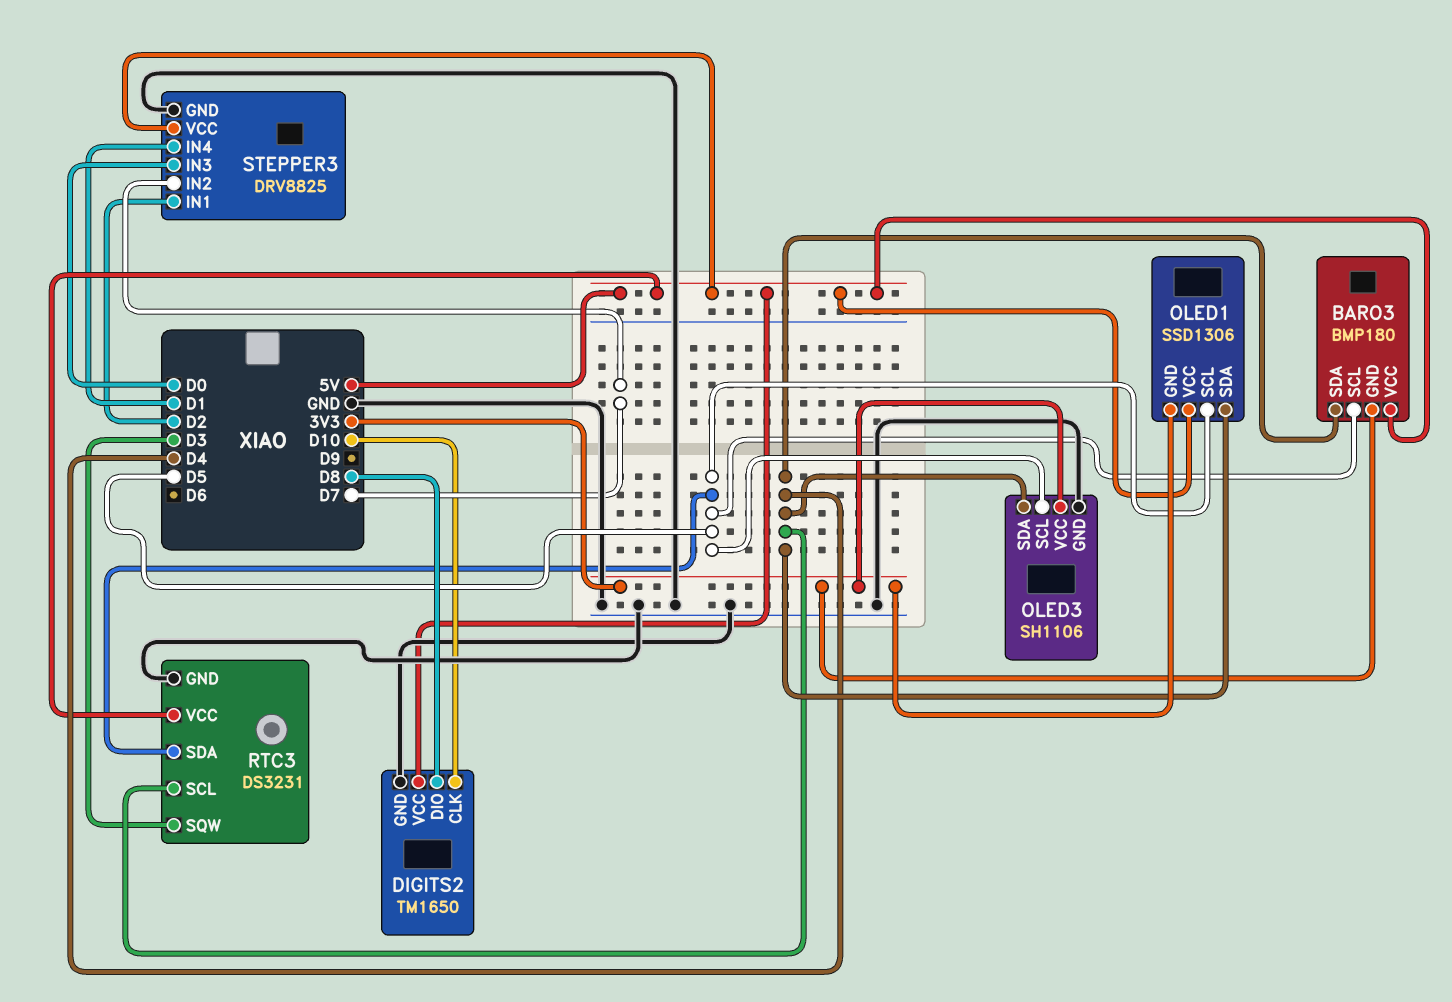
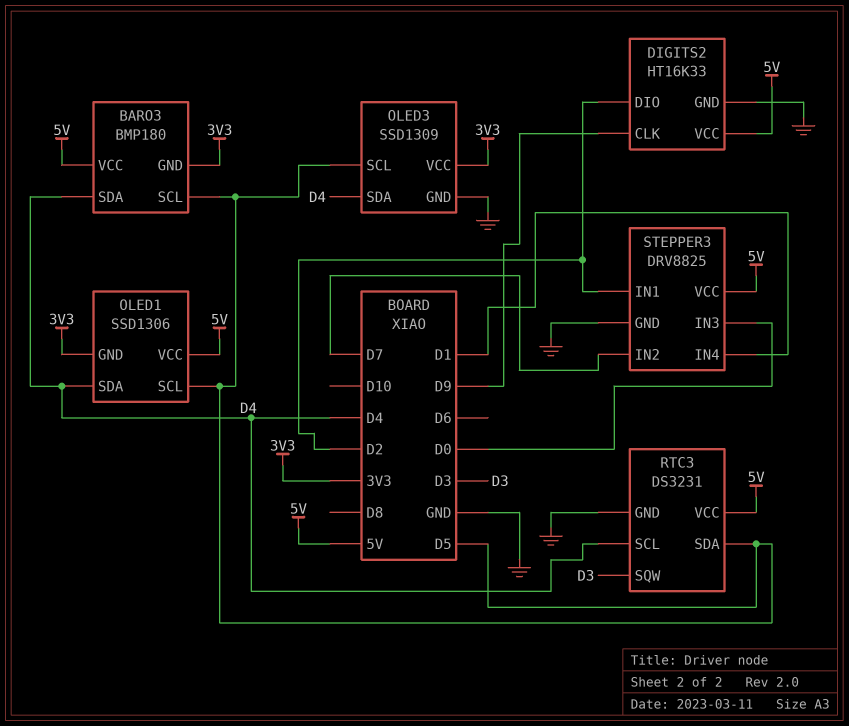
DIGITS2: TM1650 -> HT16K33
DIGITS2 pin CLK: D10 -> D9
DIGITS2 pin DIO: D8 -> D2
OLED3: SH1106 -> SSD1309

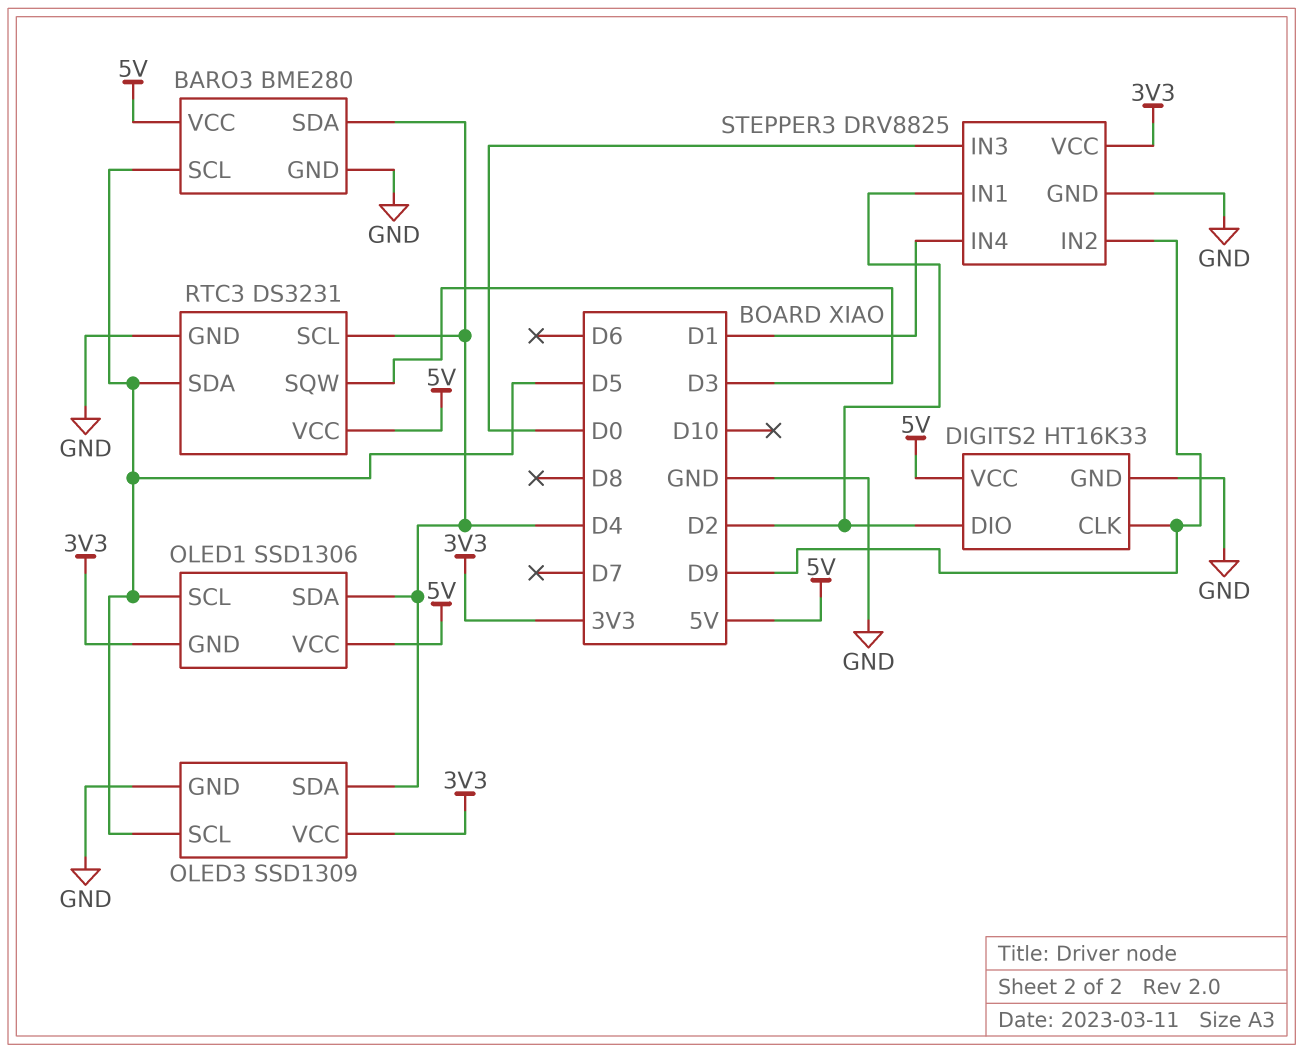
BARO3: BMP180 -> BME280
BARO3 pin GND: 3V3 -> GND
STEPPER3 pin IN2: D7 -> D9
STEPPER3 pin VCC: 5V -> 3V3

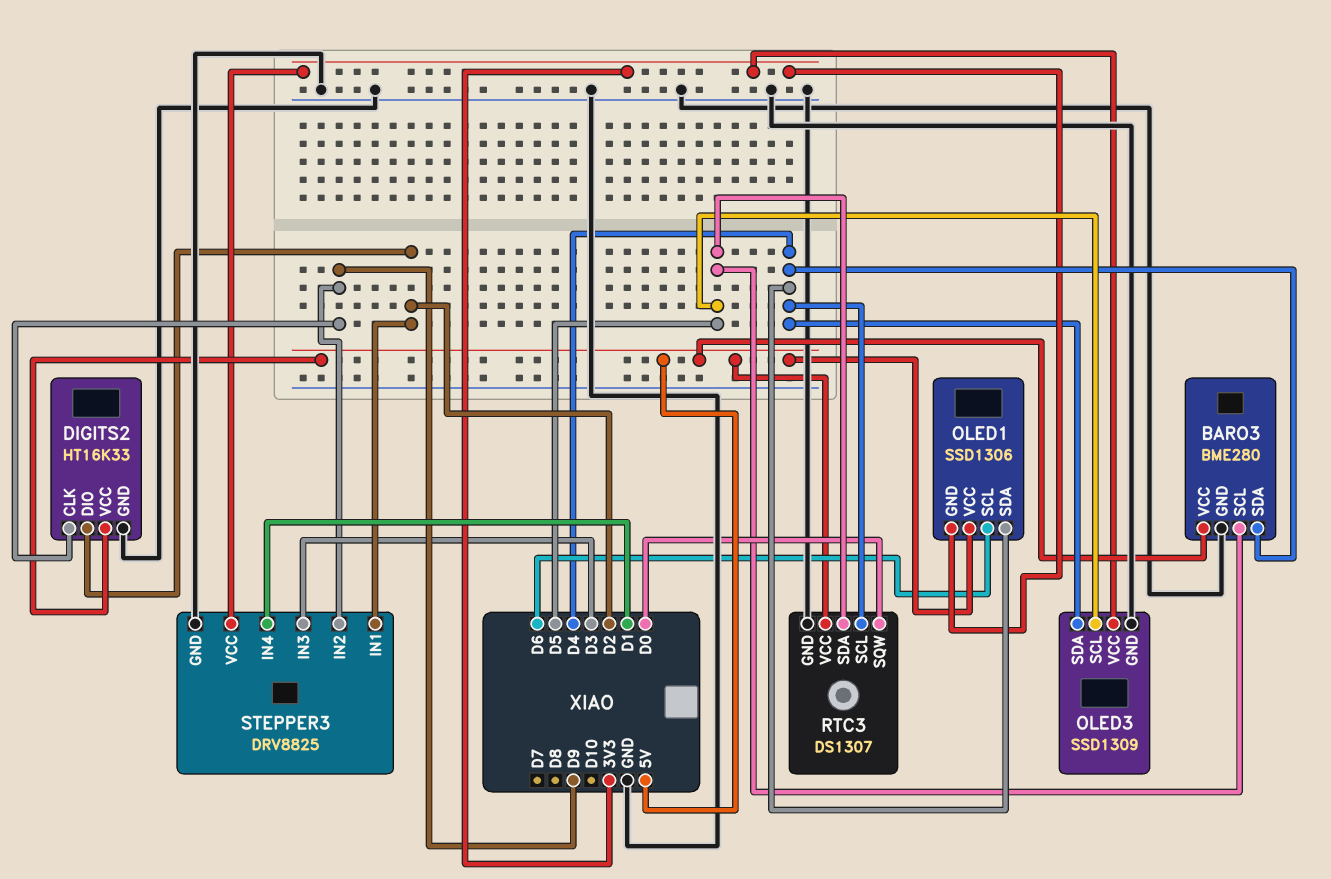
OLED1 pin SCL: D5 -> D6
RTC3: DS3231 -> DS1307
RTC3 pin SQW: D3 -> D0
STEPPER3 pin IN3: D0 -> D3

